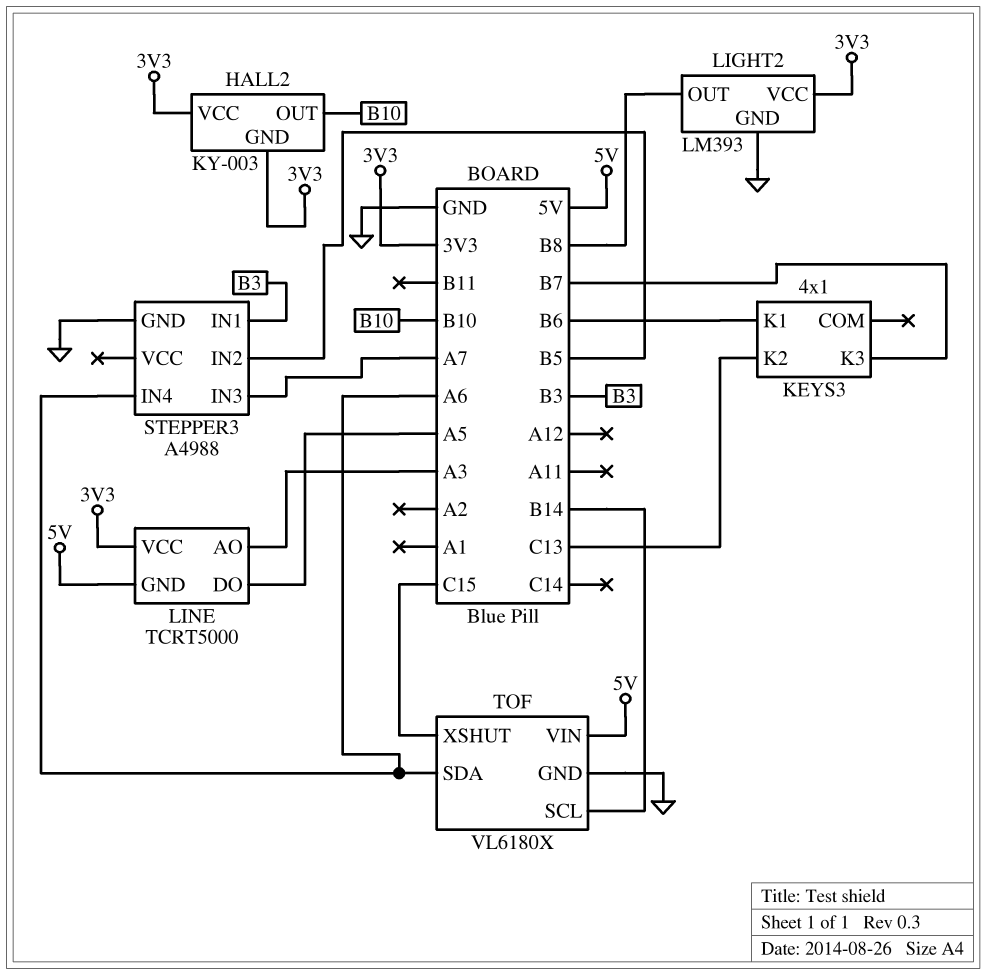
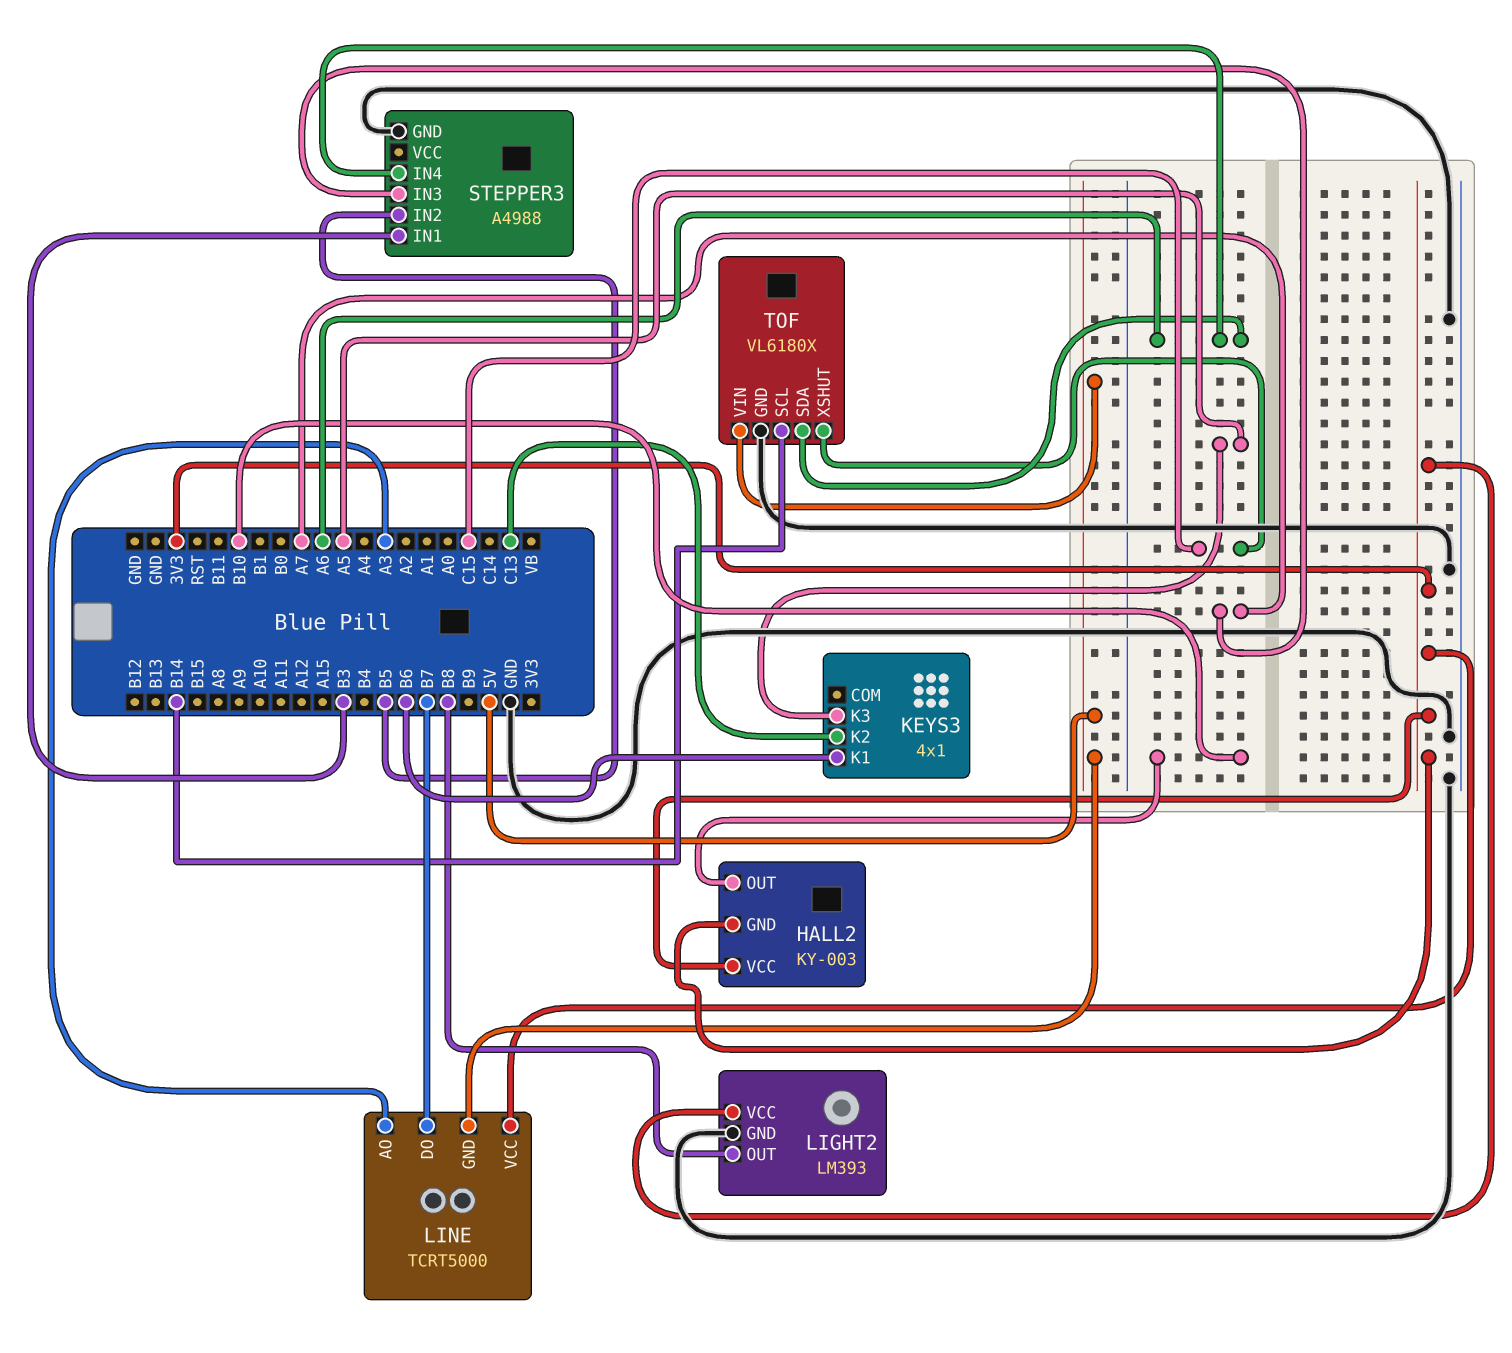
KEYS3 pin K3: B7 -> A5
LINE pin DO: A5 -> B7

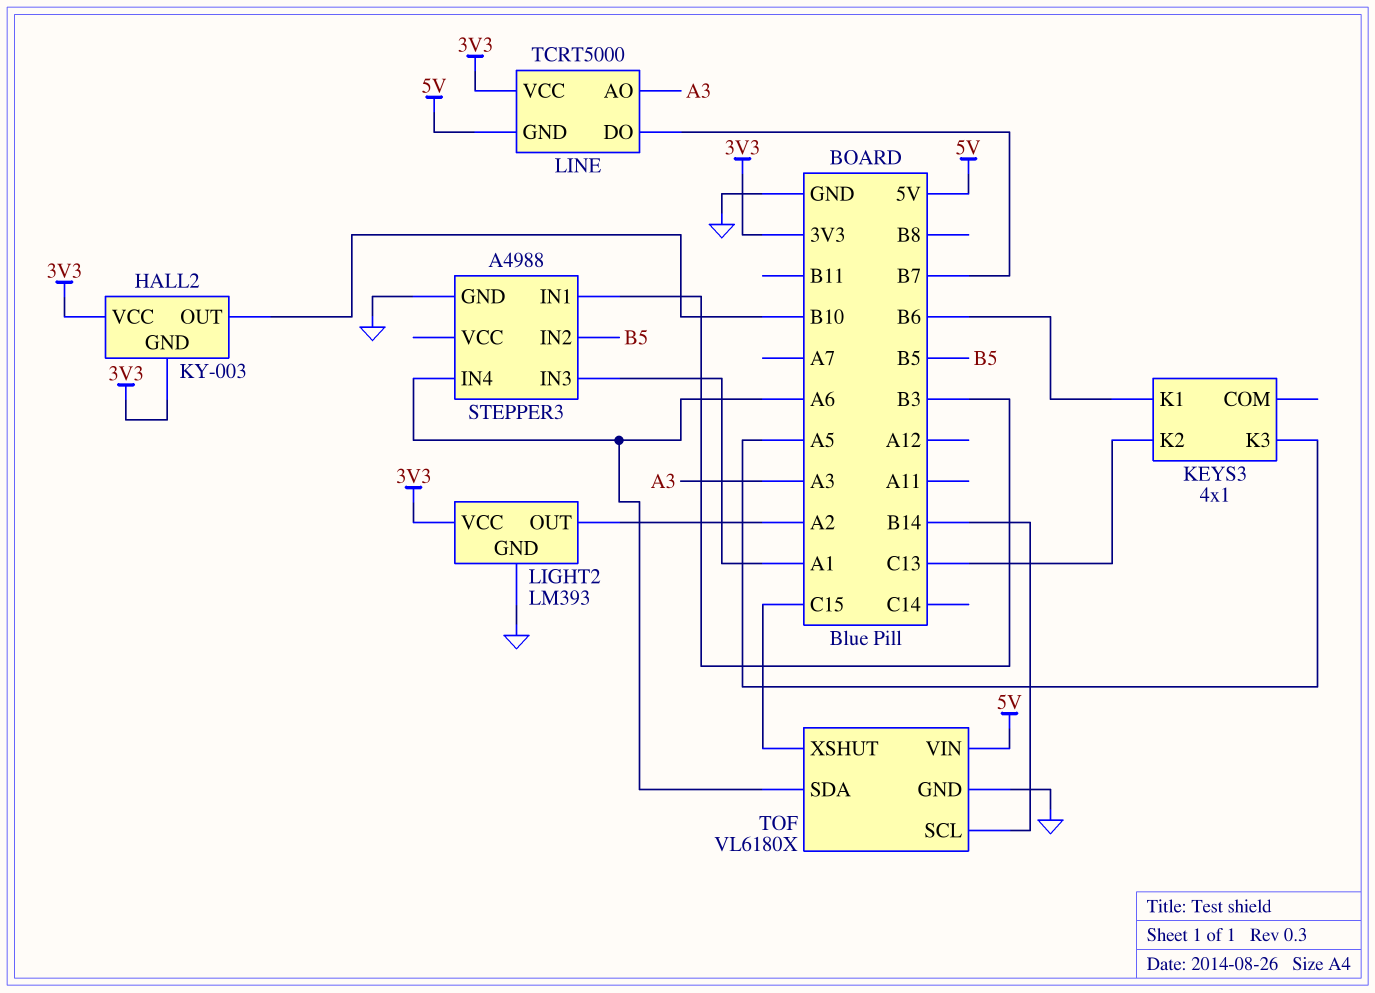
LIGHT2 pin OUT: B8 -> A2
STEPPER3 pin IN3: A7 -> A1

